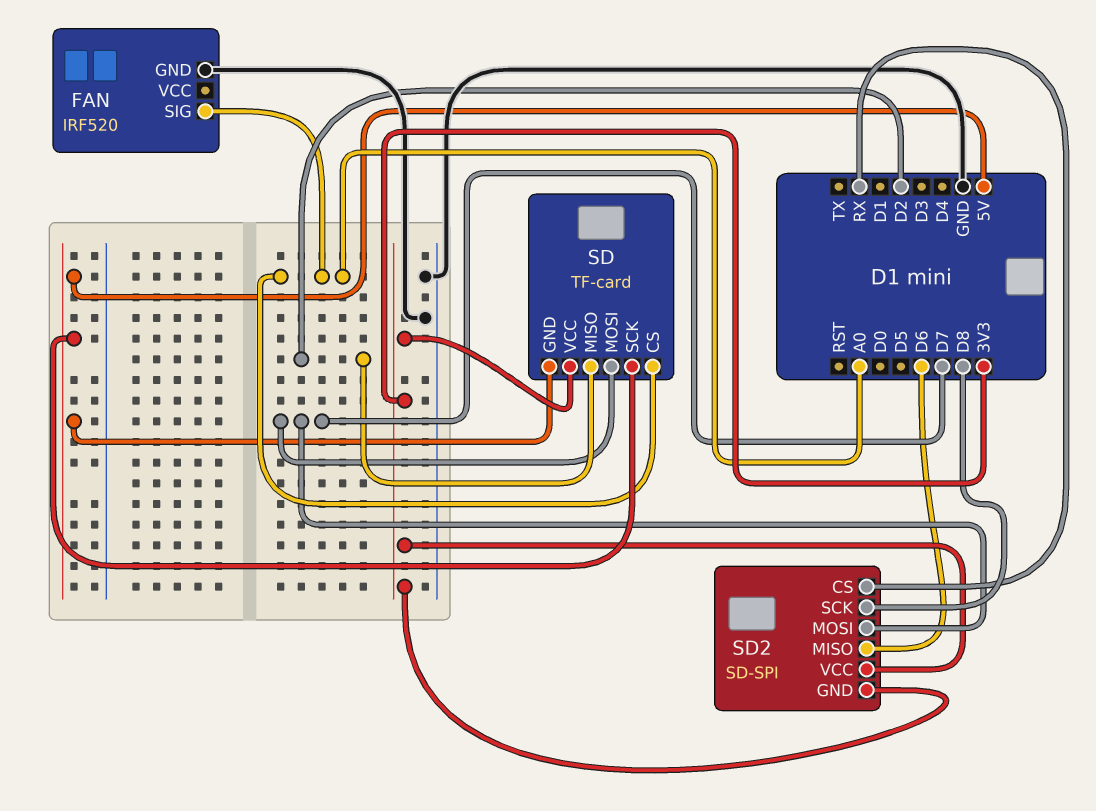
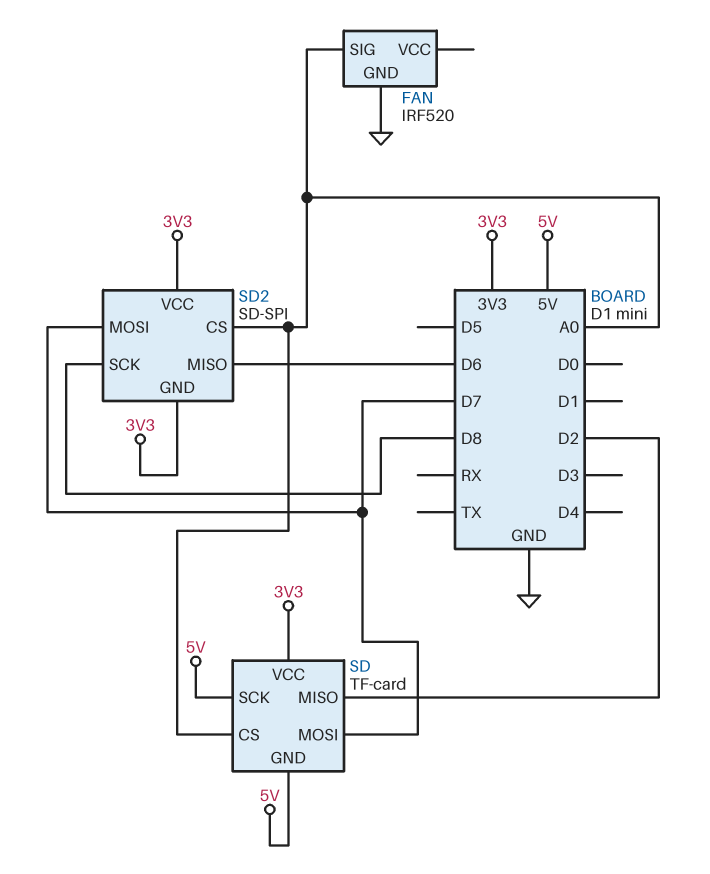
SD2 pin CS: RX -> A0

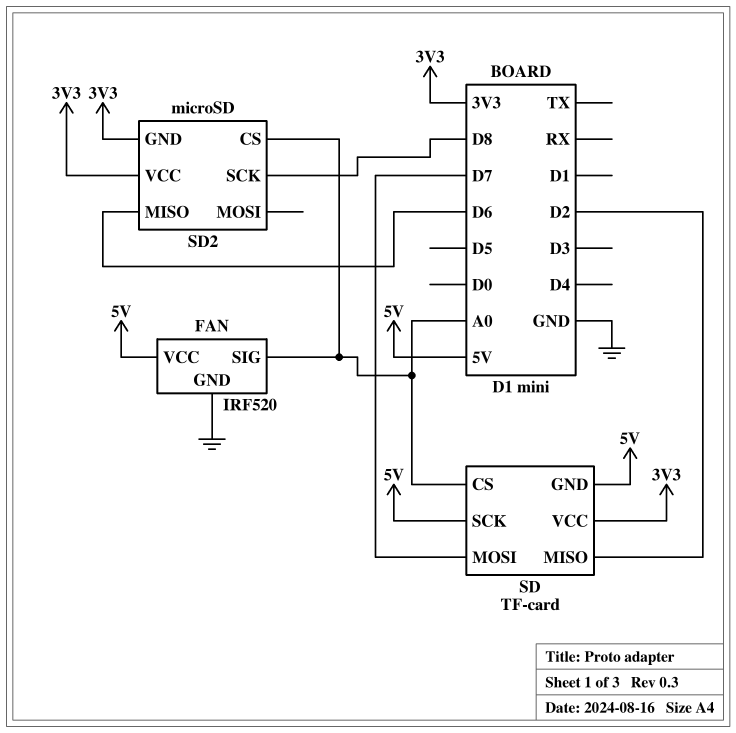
FAN pin VCC: none -> 5V
SD2: SD-SPI -> microSD
SD2 pin MOSI: D7 -> none

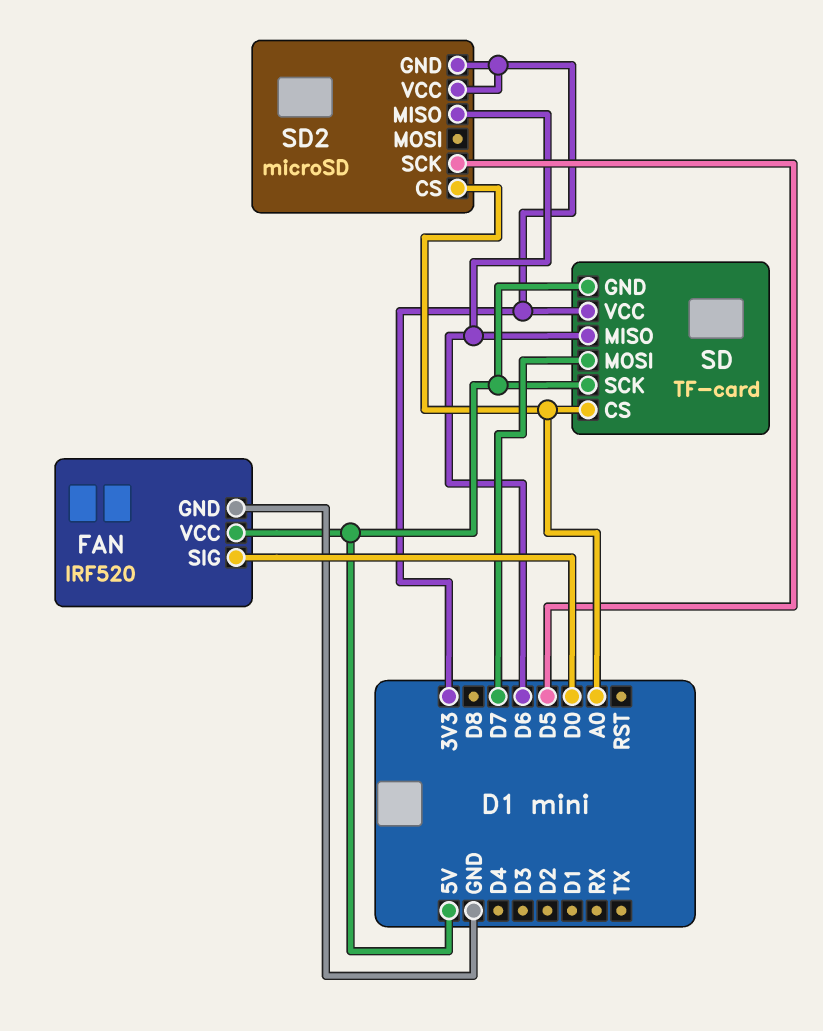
FAN pin SIG: A0 -> D0
SD pin MISO: D2 -> D6
SD2 pin SCK: D8 -> D5

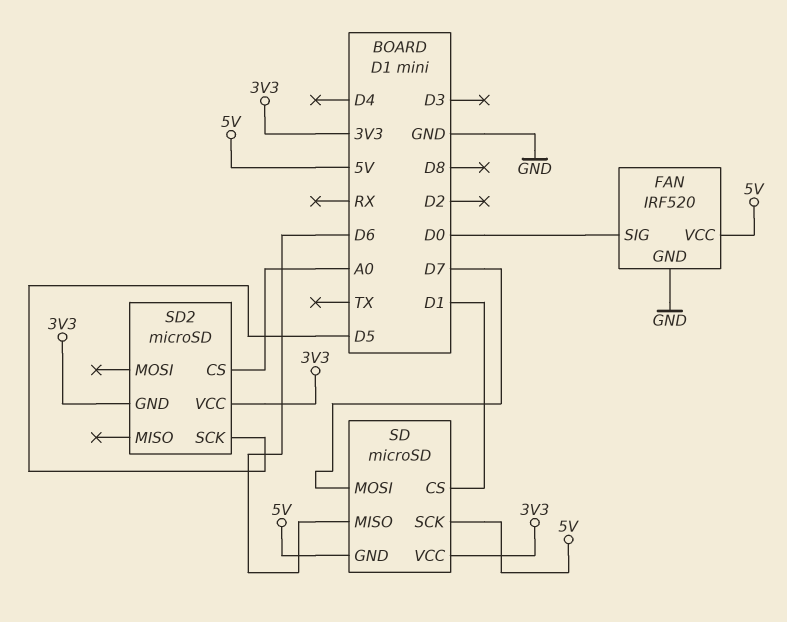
SD: TF-card -> microSD
SD pin CS: A0 -> D1
SD2 pin MISO: D6 -> none

